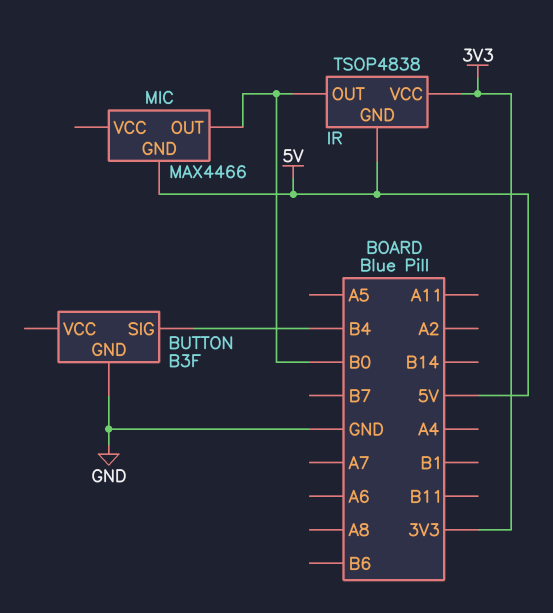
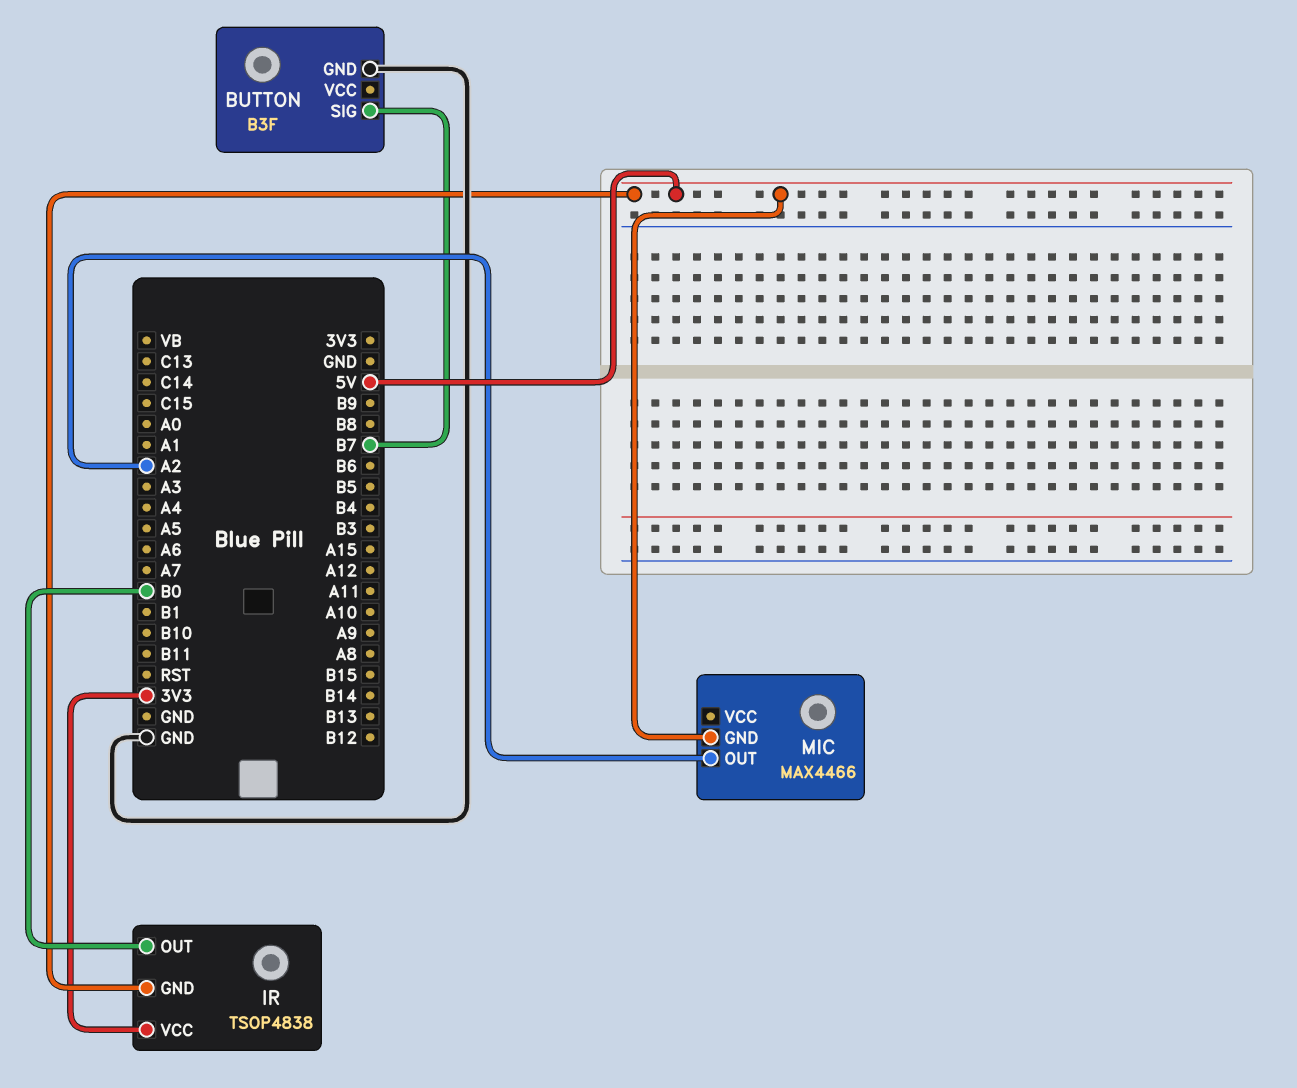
BUTTON pin SIG: B4 -> B7
MIC pin OUT: B0 -> A2

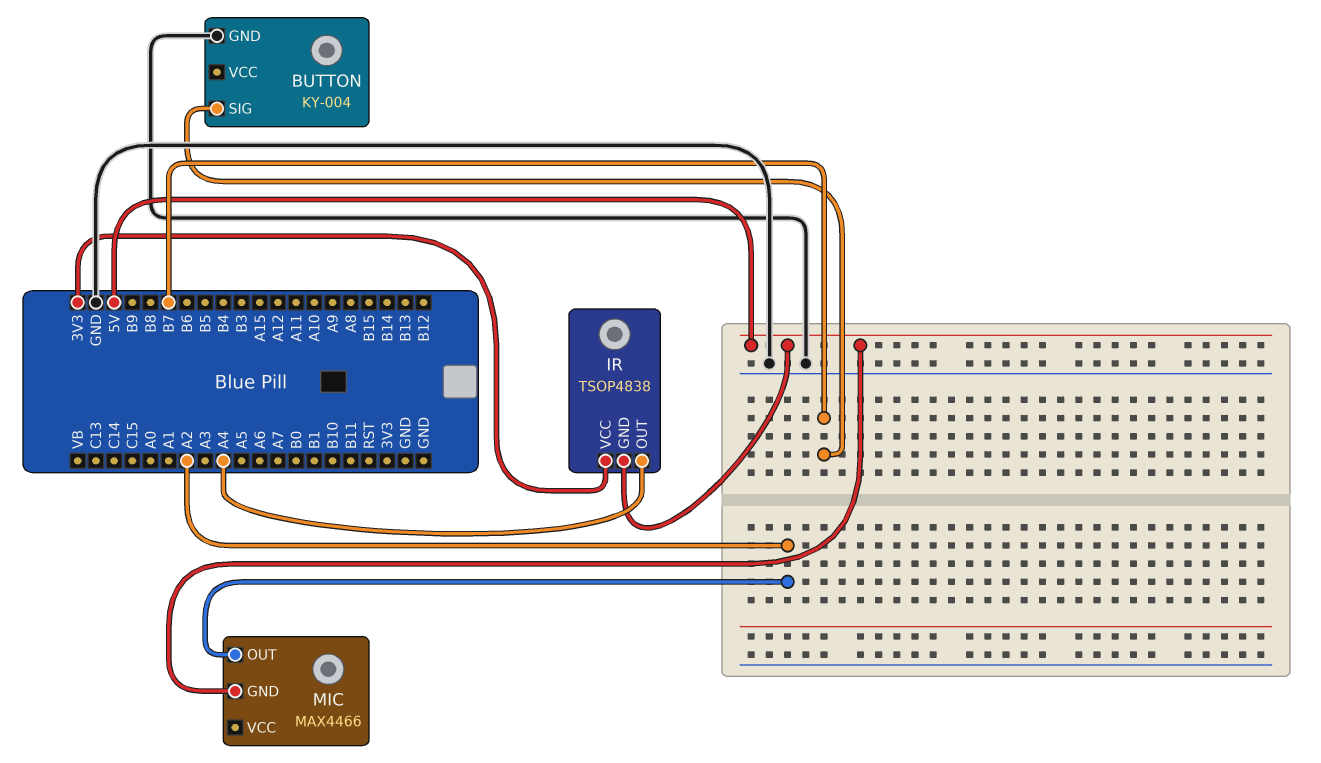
BUTTON: B3F -> KY-004
IR pin OUT: B0 -> A4

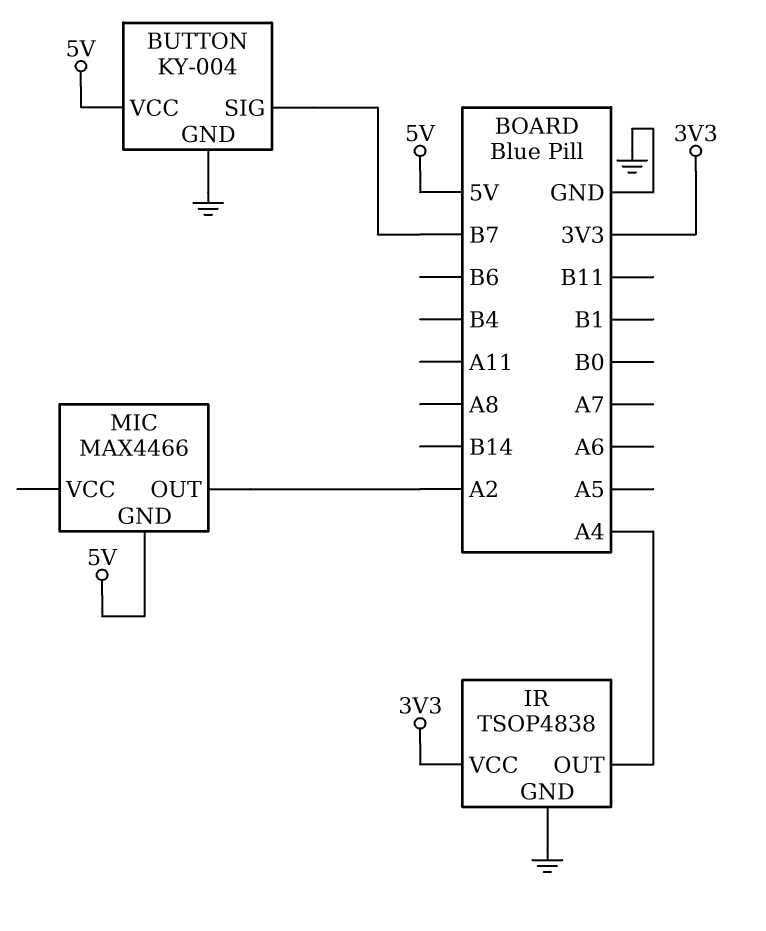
BUTTON pin VCC: none -> 5V
IR pin GND: 5V -> GND

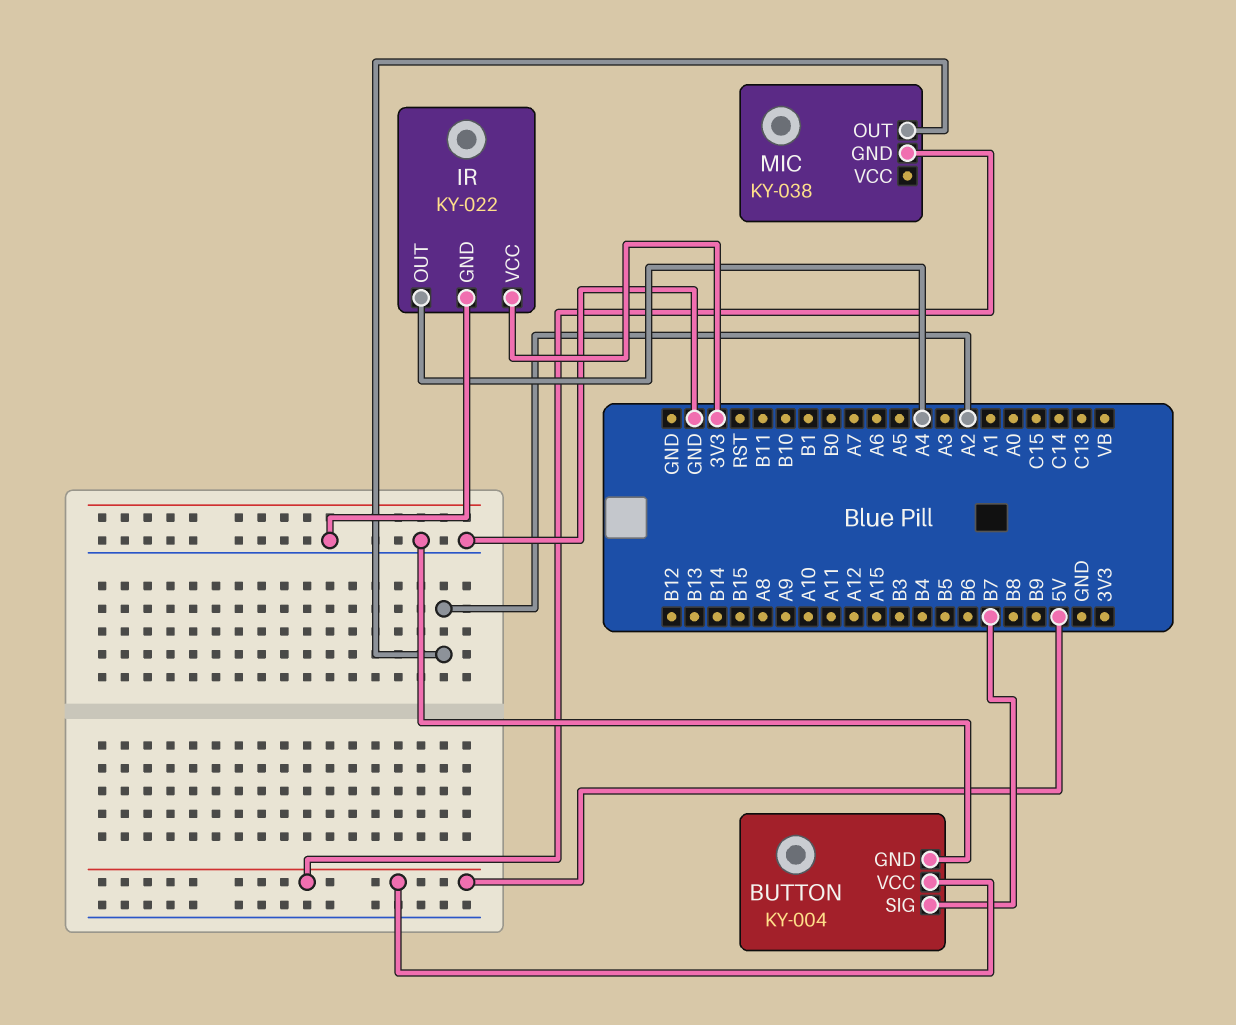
IR: TSOP4838 -> KY-022
MIC: MAX4466 -> KY-038

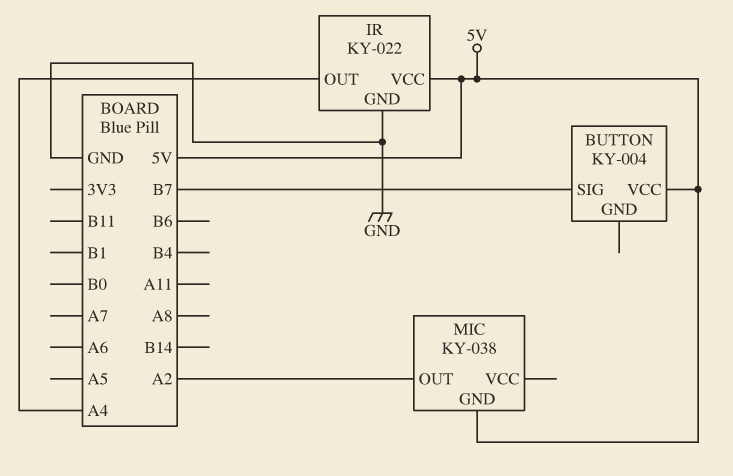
BUTTON pin GND: GND -> none
IR pin VCC: 3V3 -> 5V

